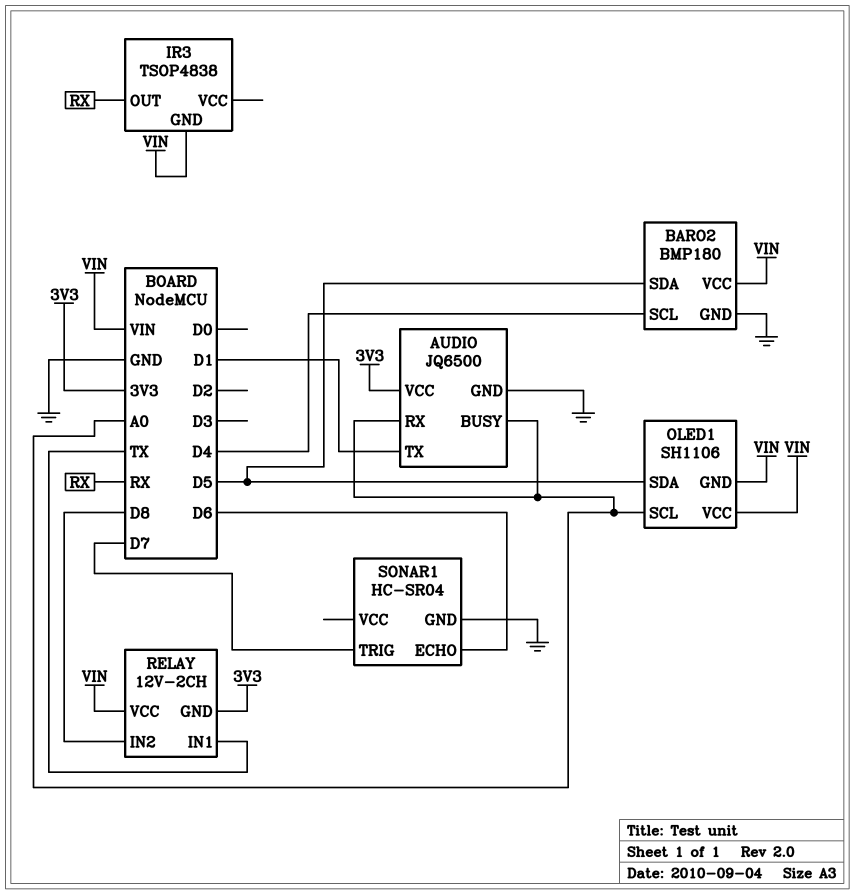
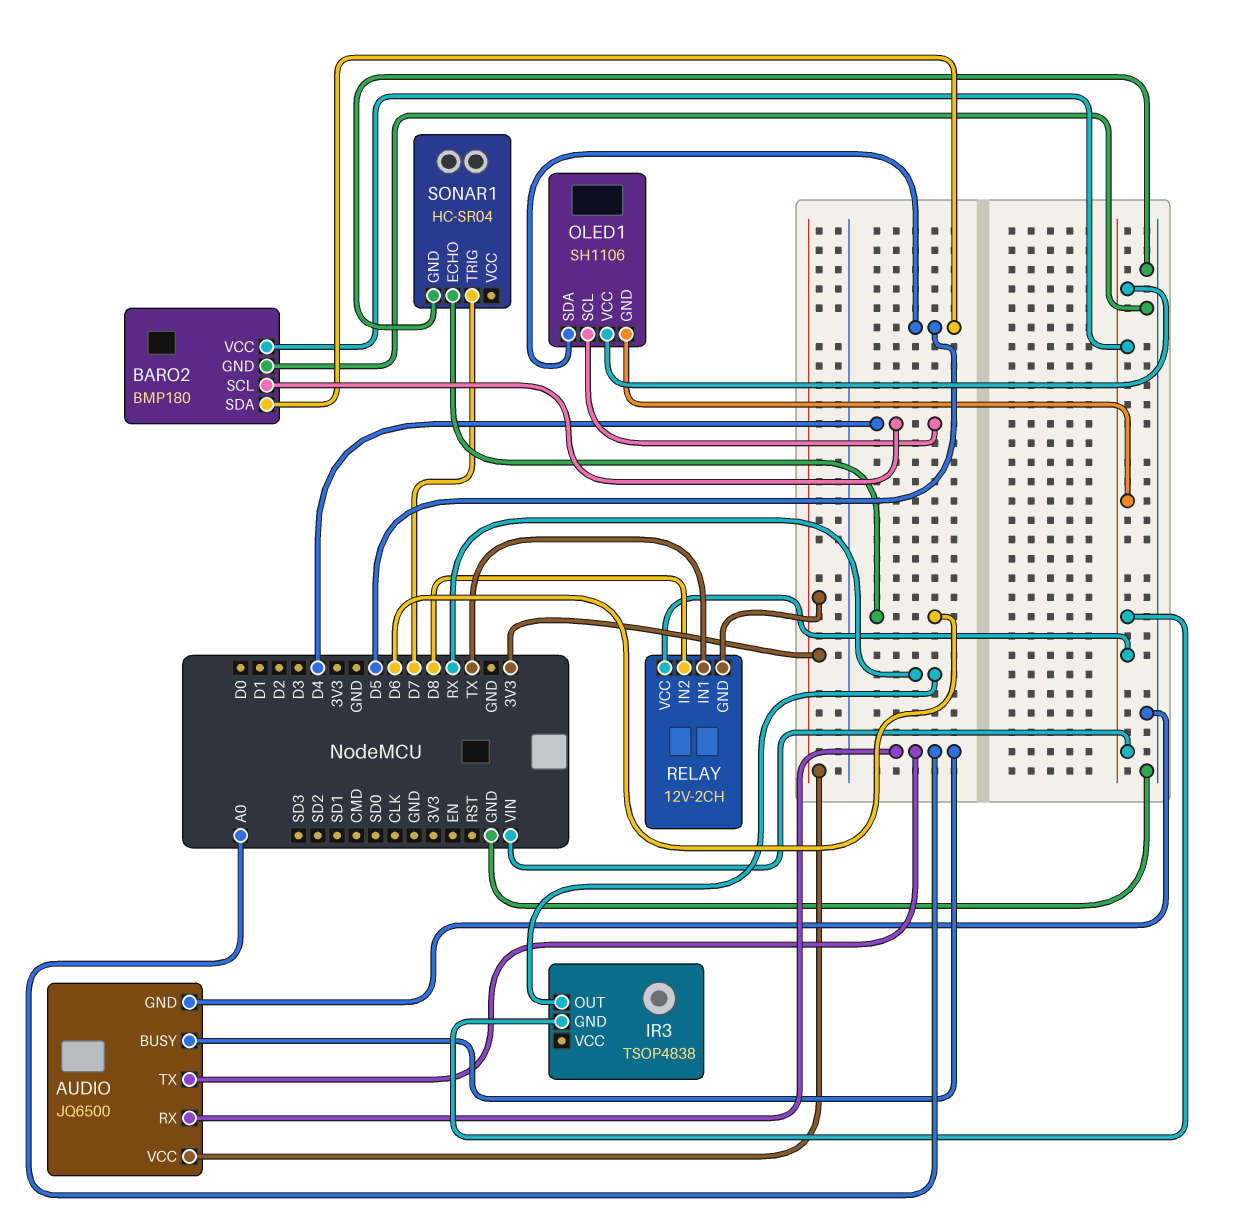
AUDIO pin TX: D1 -> A0
OLED1 pin SCL: A0 -> D4

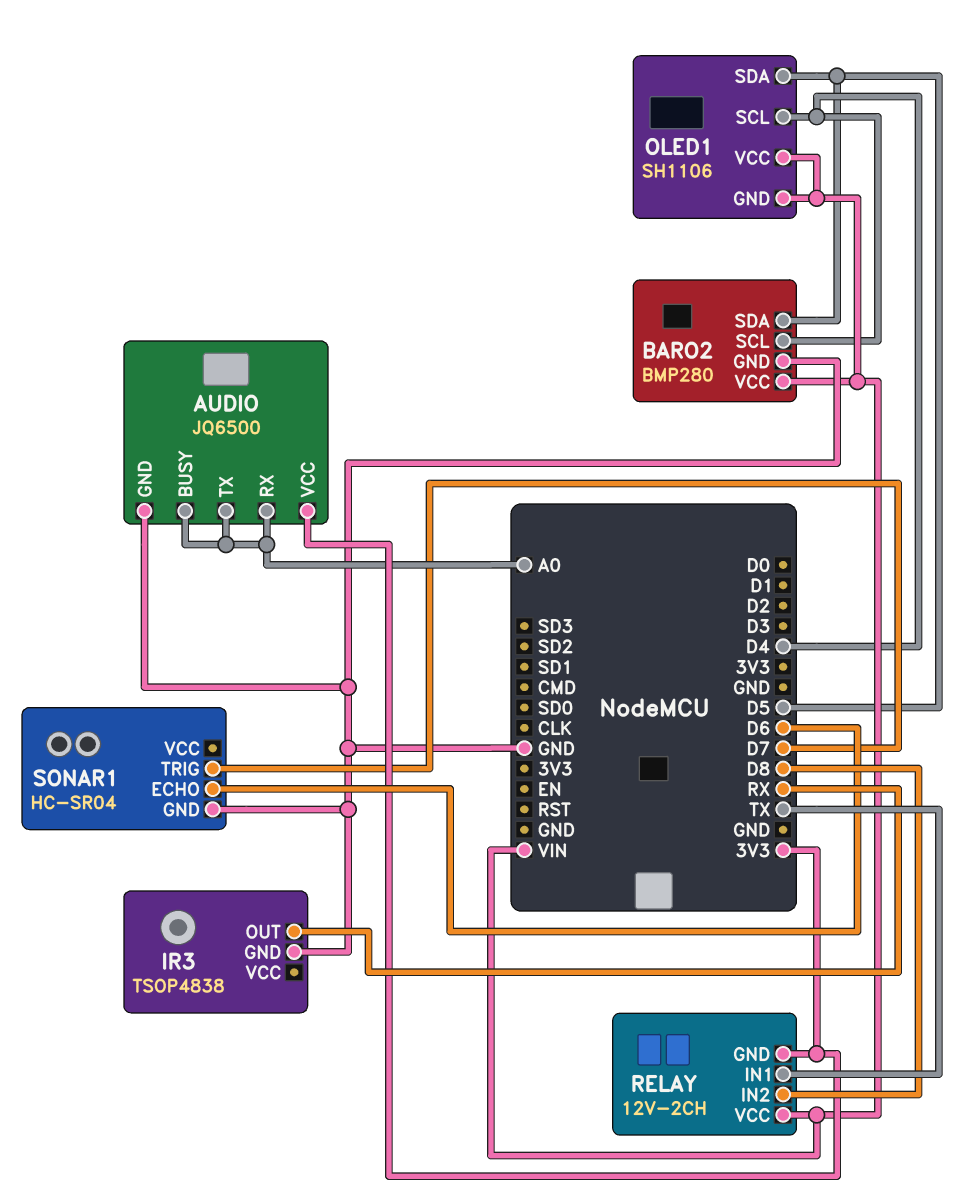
BARO2: BMP180 -> BMP280
IR3 pin GND: VIN -> GND

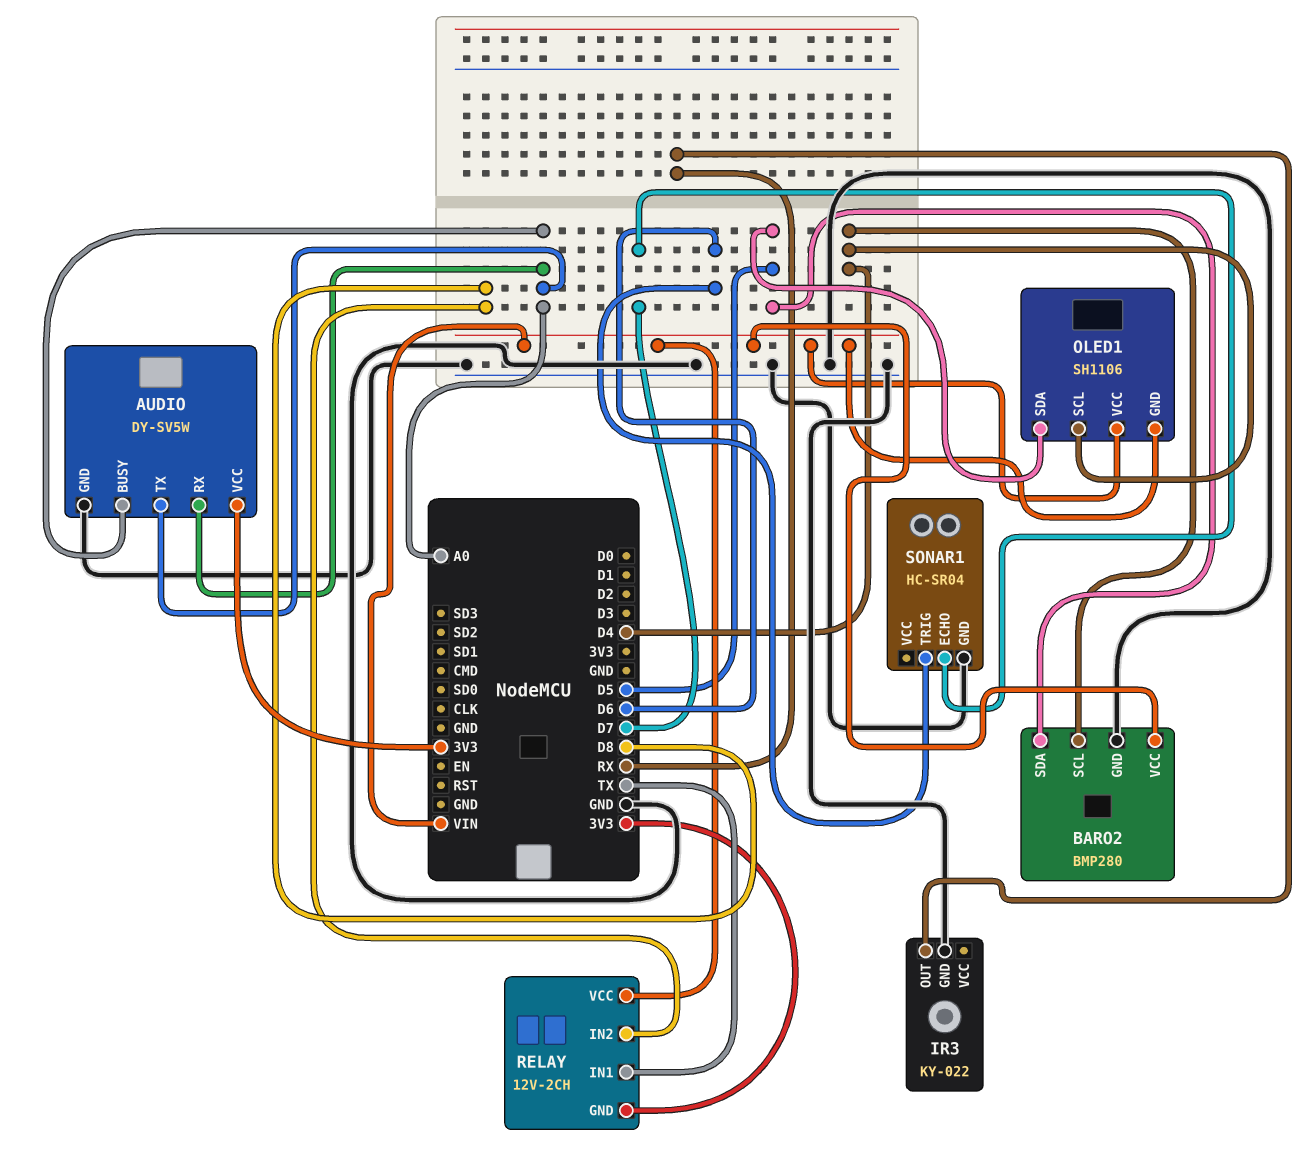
AUDIO: JQ6500 -> DY-SV5W
IR3: TSOP4838 -> KY-022
SONAR1 pin ECHO: D6 -> D7
SONAR1 pin TRIG: D7 -> D6

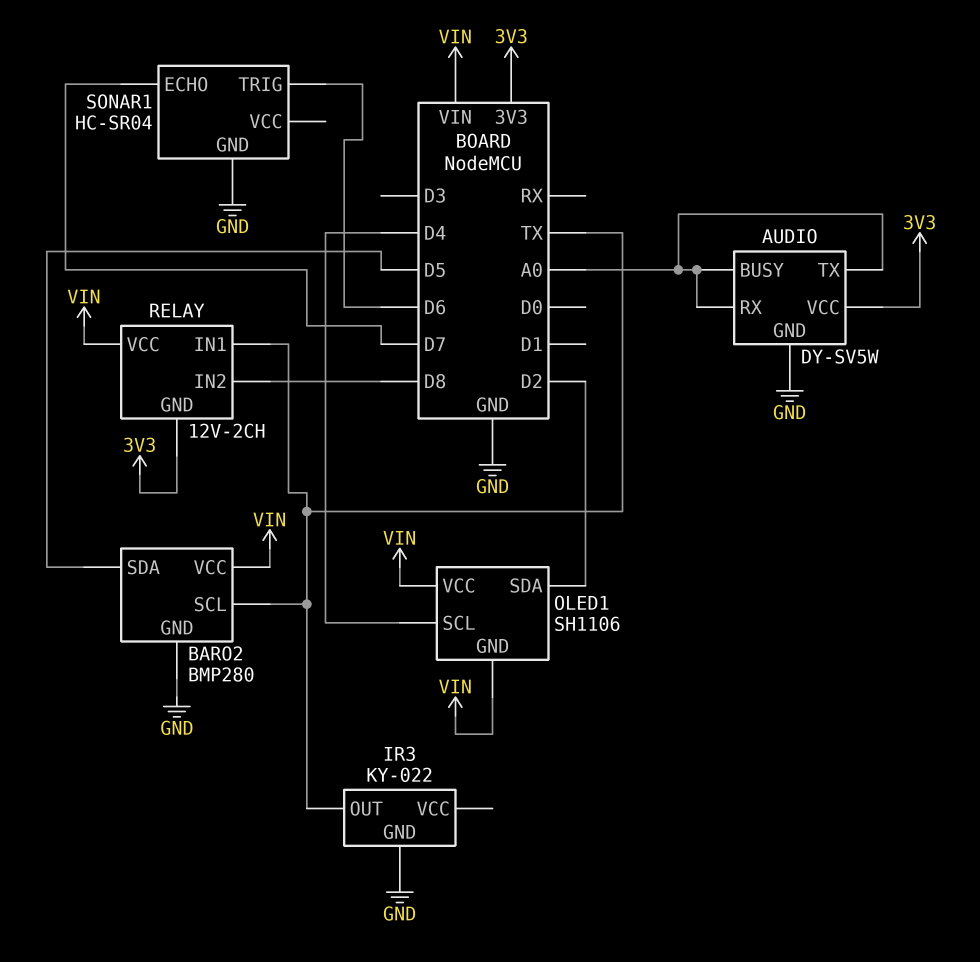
BARO2 pin SCL: D4 -> TX
IR3 pin OUT: RX -> TX
OLED1 pin SDA: D5 -> D2

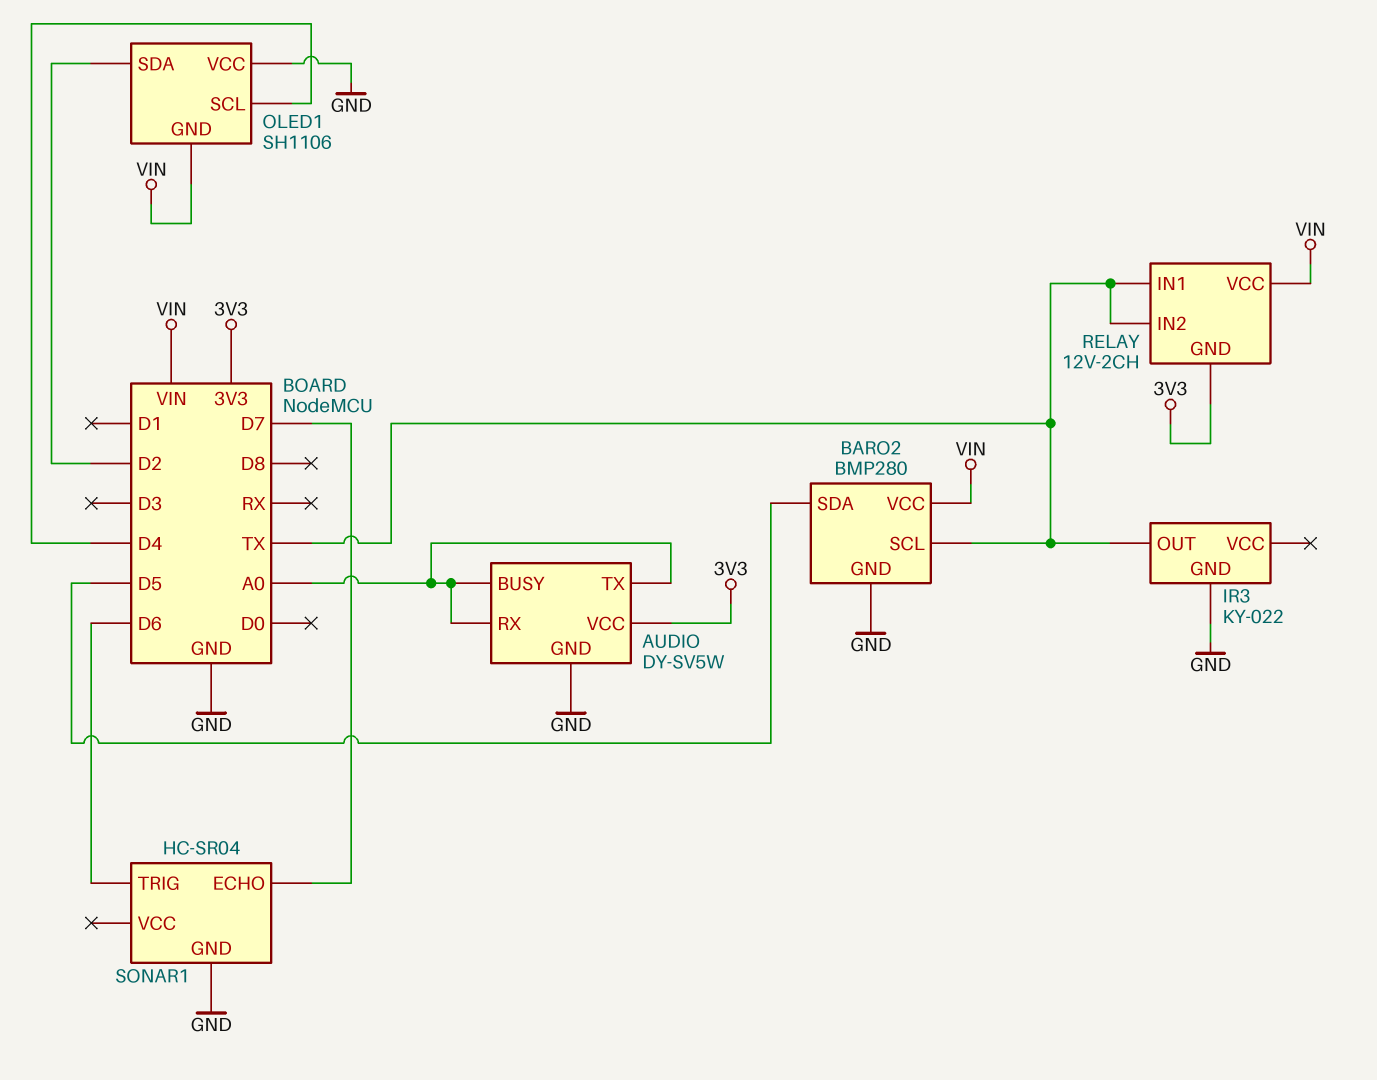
OLED1 pin VCC: VIN -> GND
RELAY pin IN2: D8 -> TX

